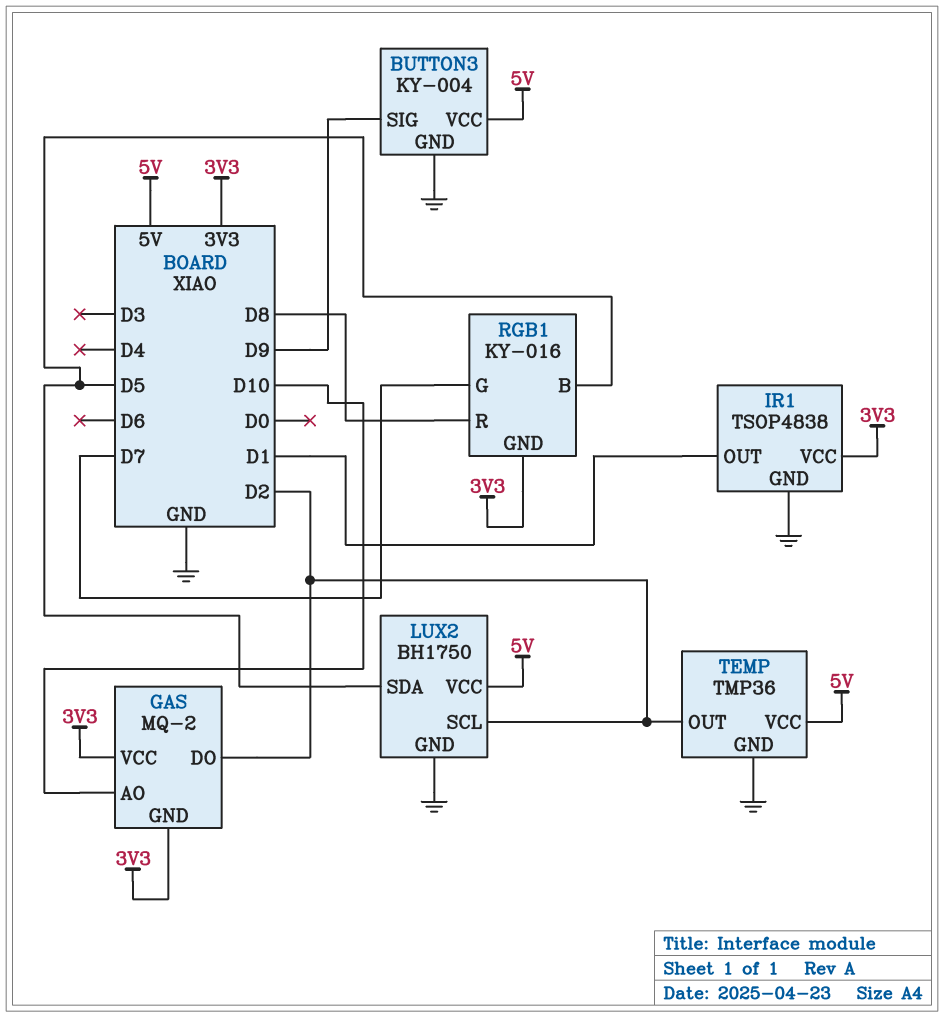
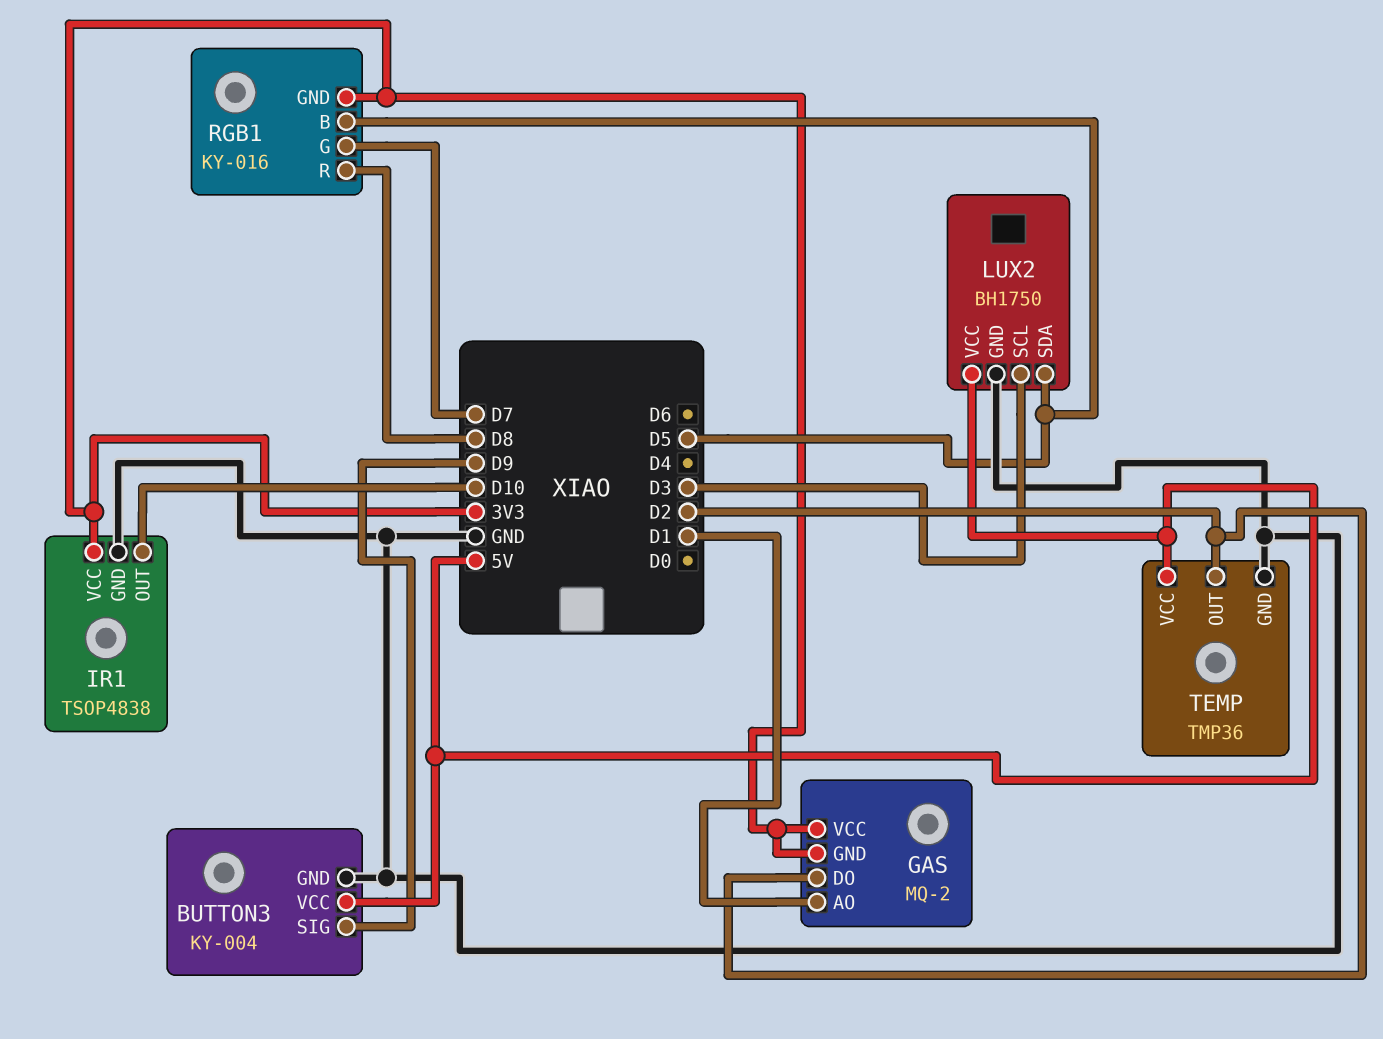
GAS pin AO: D10 -> D1
IR1 pin OUT: D1 -> D10
LUX2 pin SCL: D2 -> D3

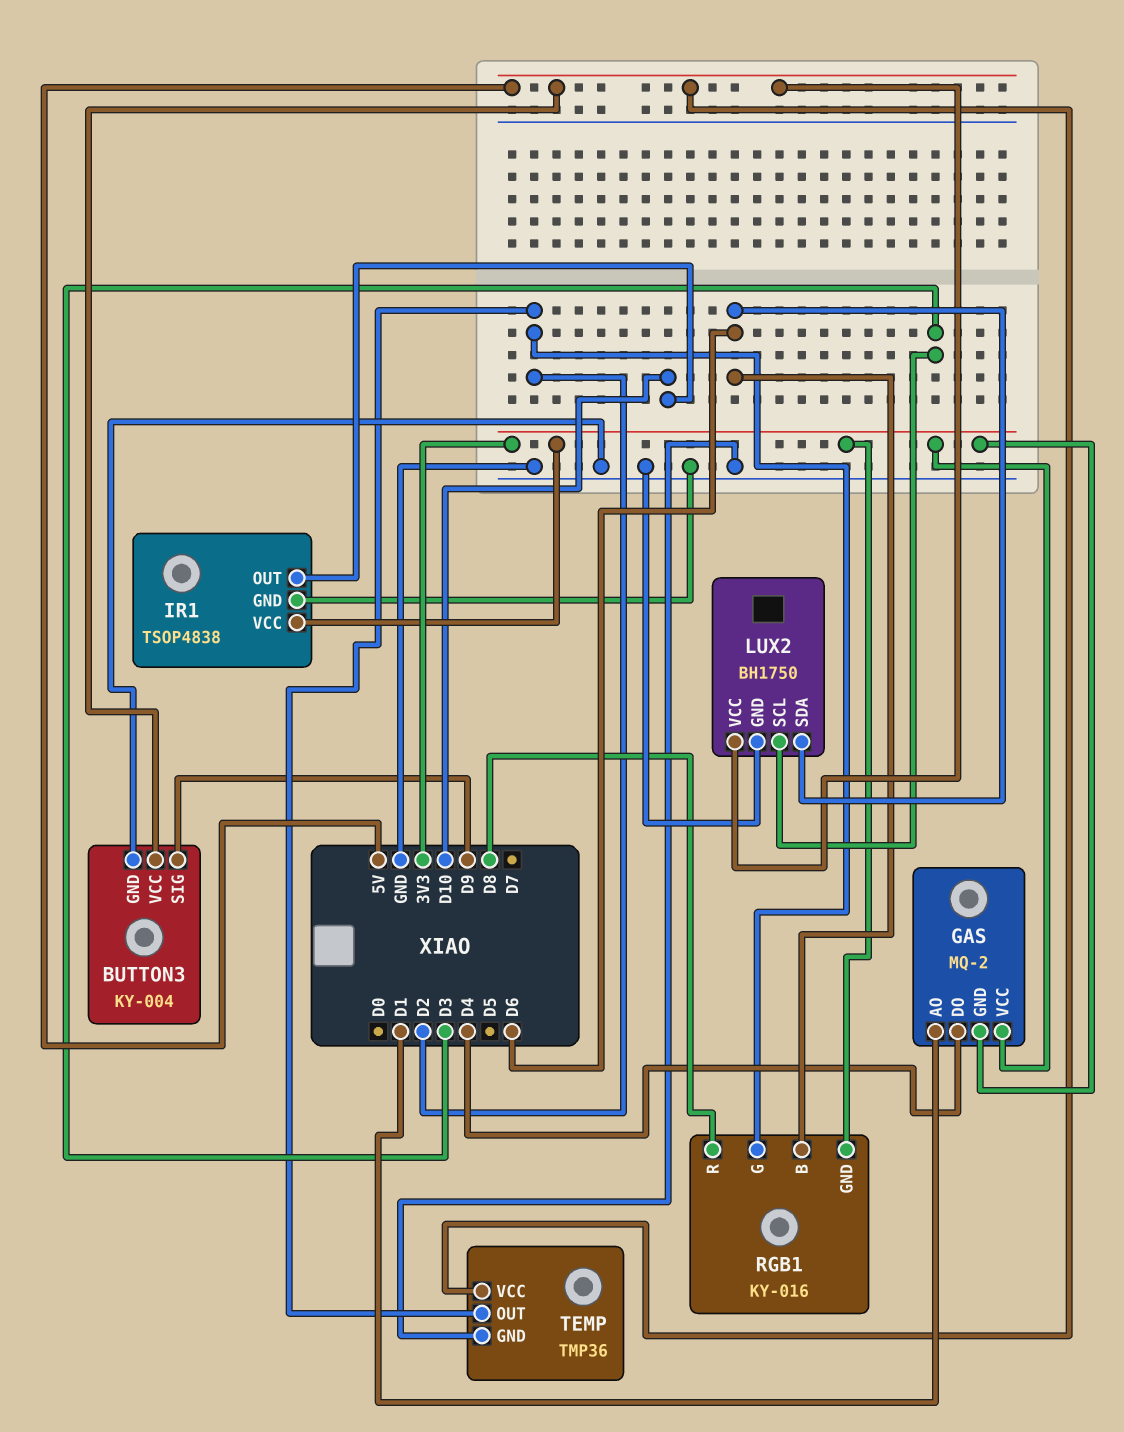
GAS pin DO: D2 -> D4
LUX2 pin SDA: D5 -> D6
RGB1 pin B: D5 -> D6
RGB1 pin G: D7 -> D2

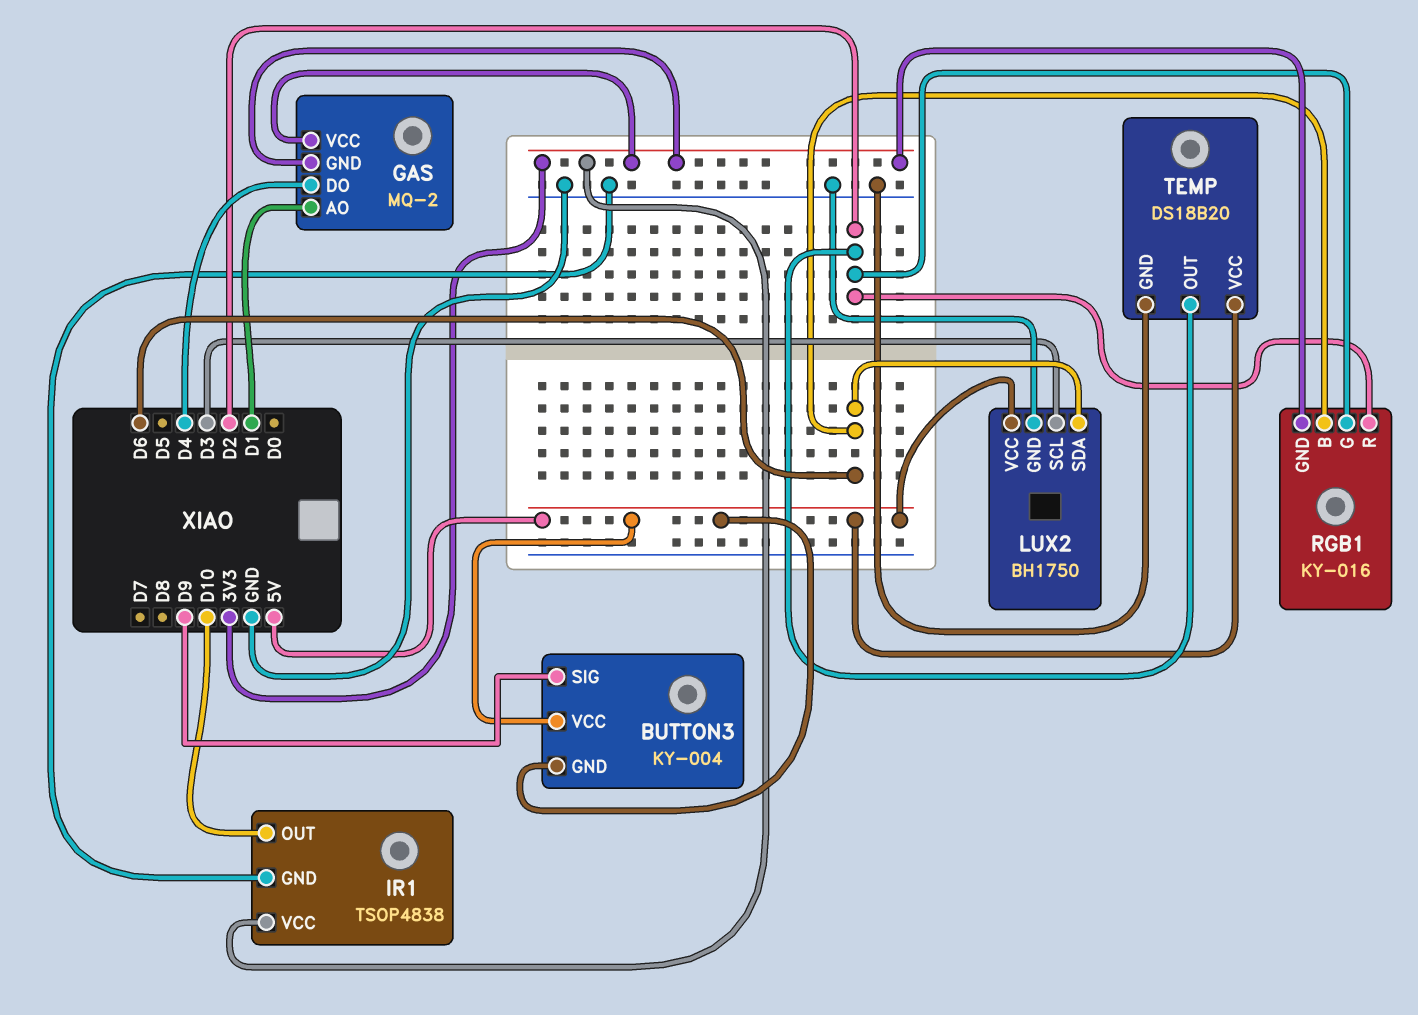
BUTTON3 pin GND: GND -> 5V
RGB1 pin R: D8 -> D2
TEMP: TMP36 -> DS18B20

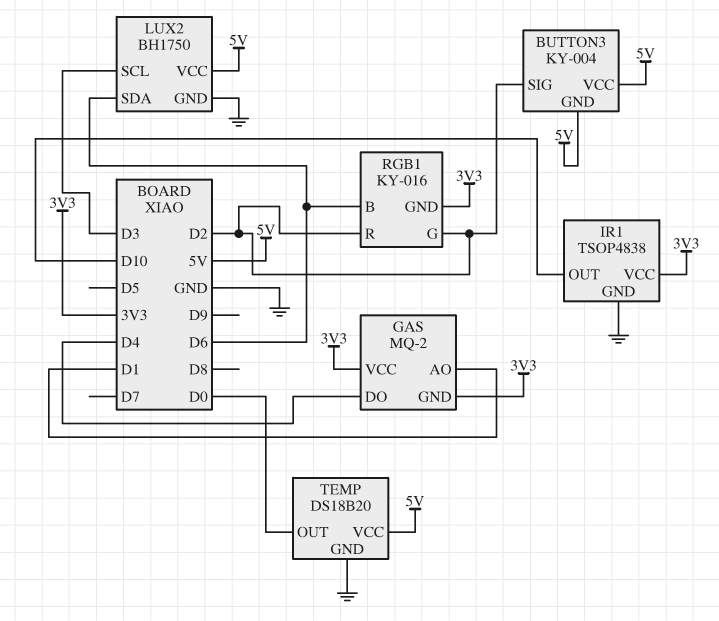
BUTTON3 pin SIG: D9 -> D2
TEMP pin OUT: D2 -> D0

